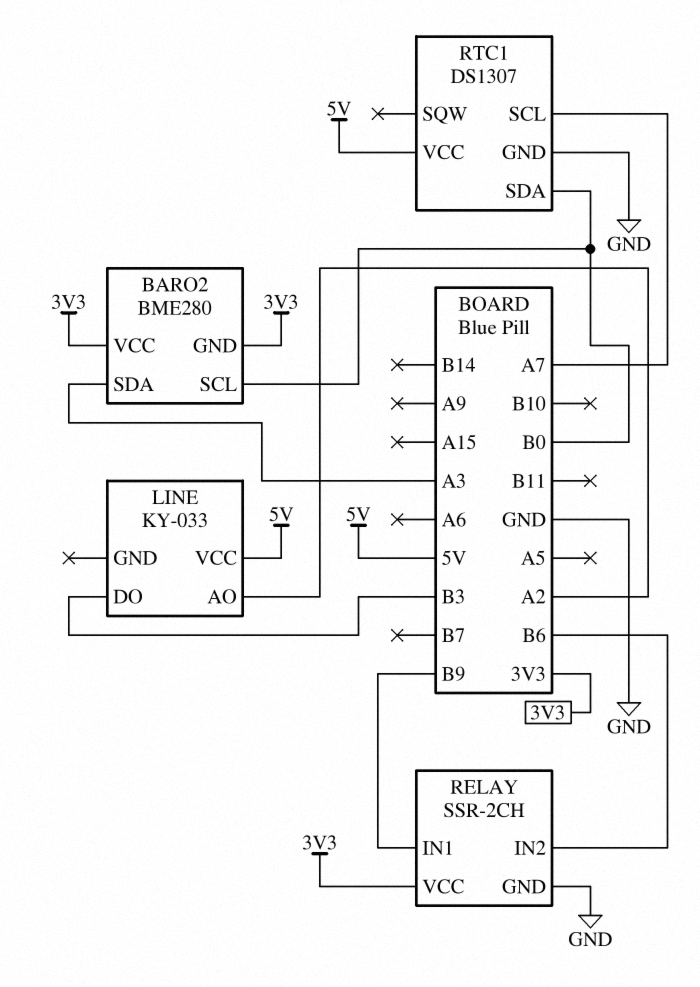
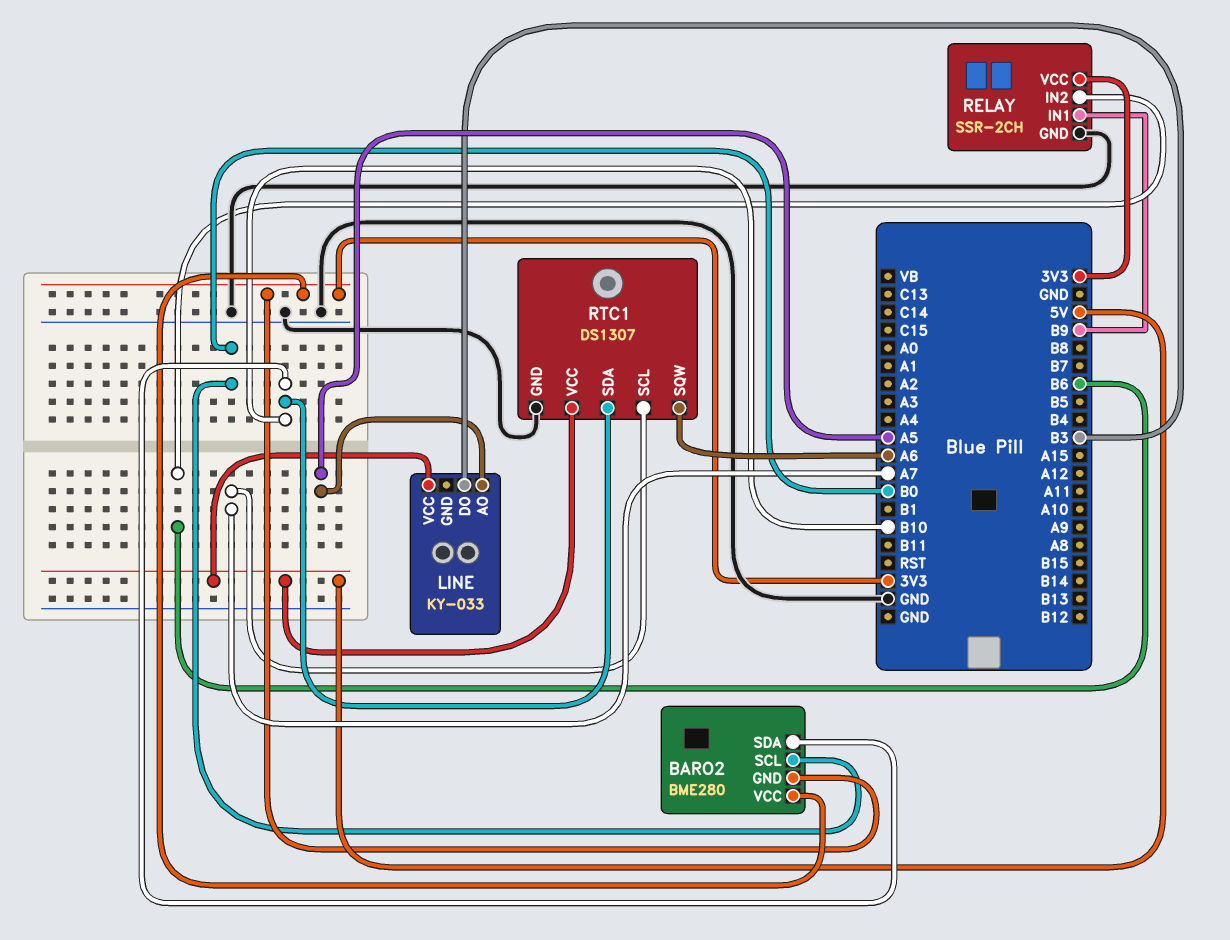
BARO2 pin SDA: A3 -> B10
LINE pin AO: A2 -> A5
RTC1 pin SDA: B0 -> B10
RTC1 pin SQW: none -> A6

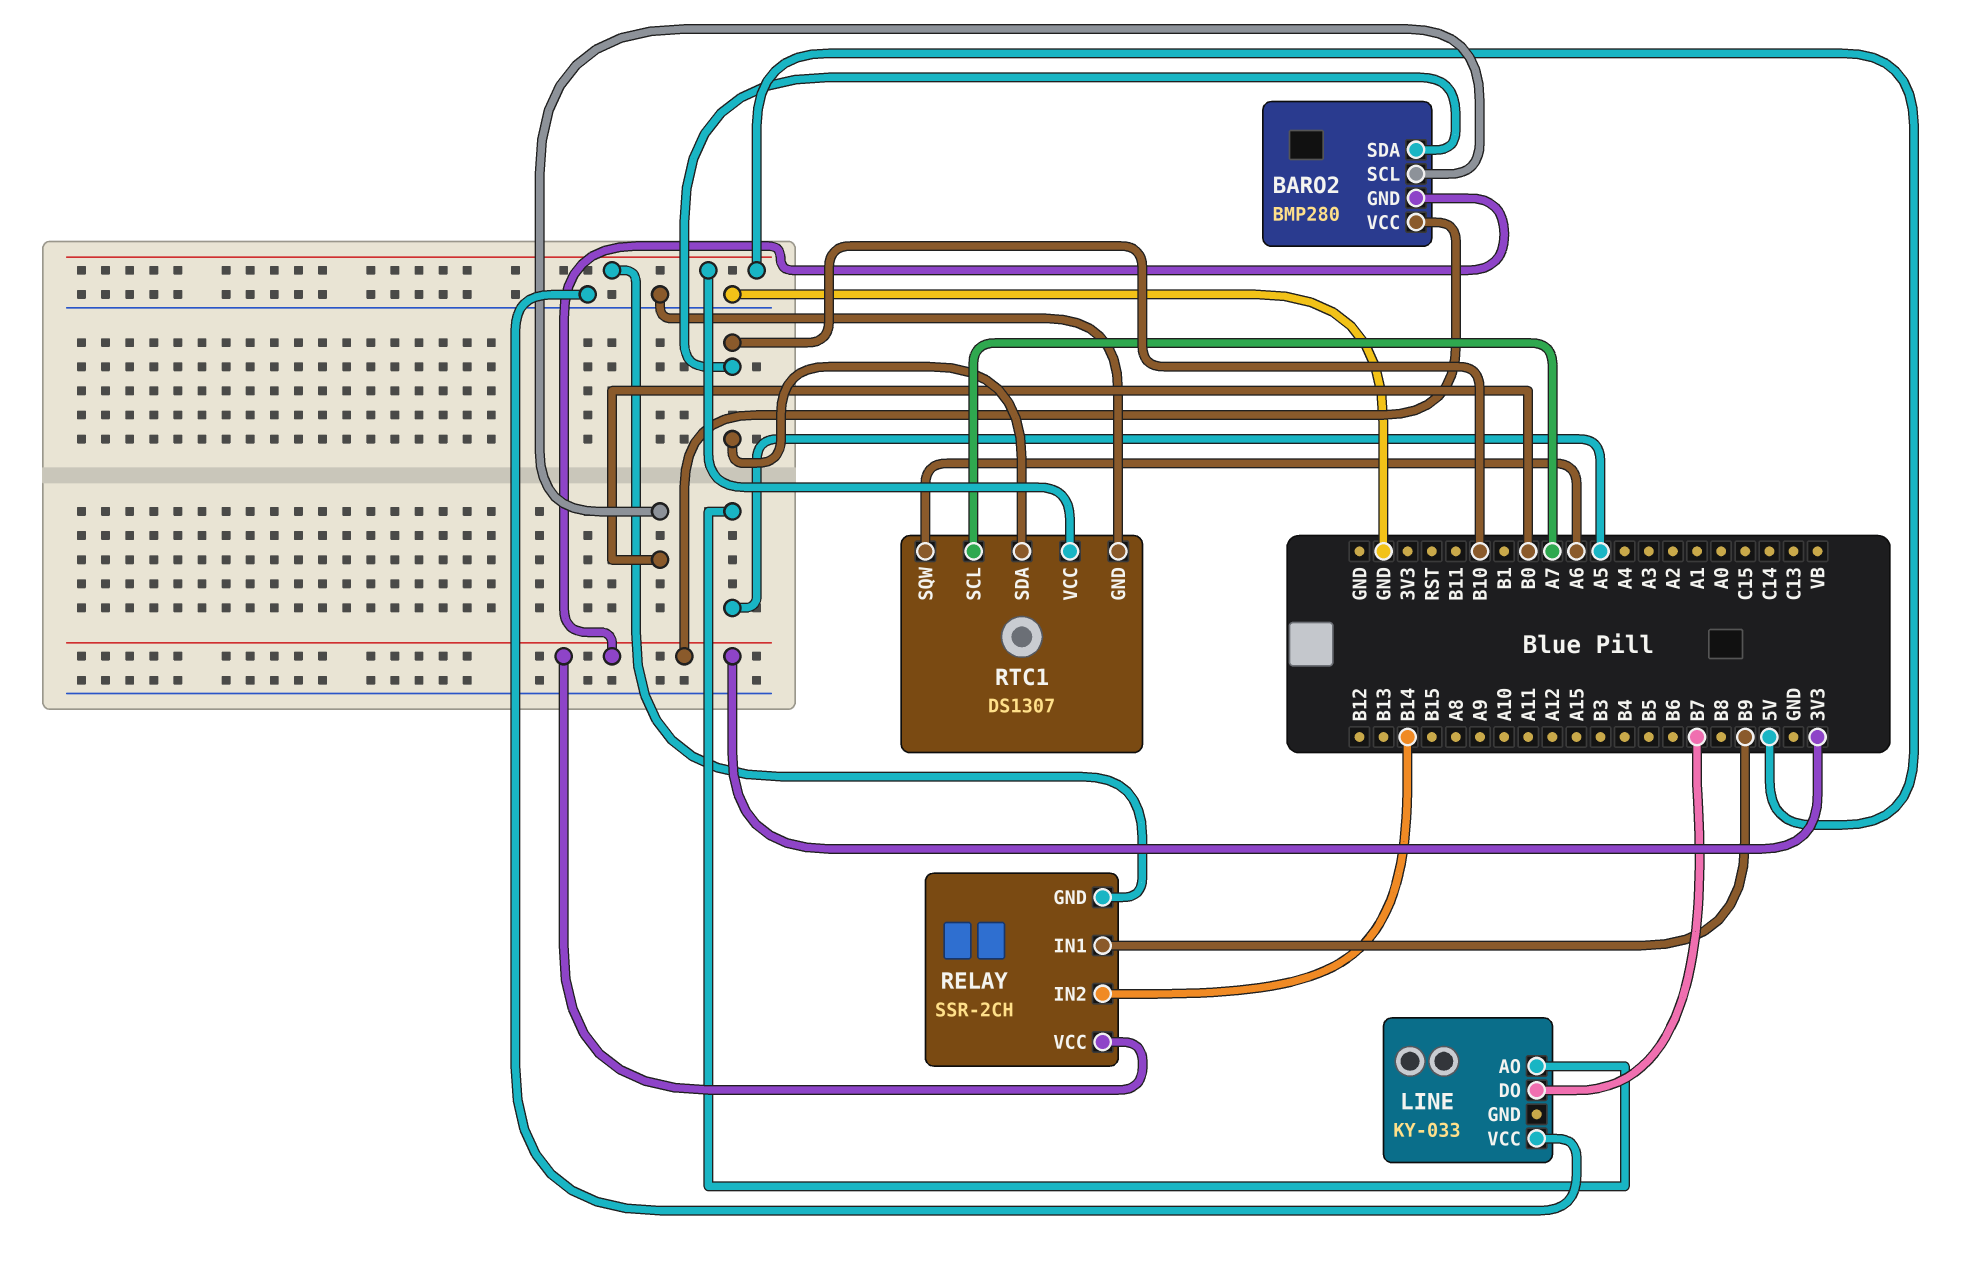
BARO2: BME280 -> BMP280
LINE pin DO: B3 -> B7
LINE pin VCC: 5V -> GND
RELAY pin GND: GND -> 5V
RELAY pin IN2: B6 -> B14

